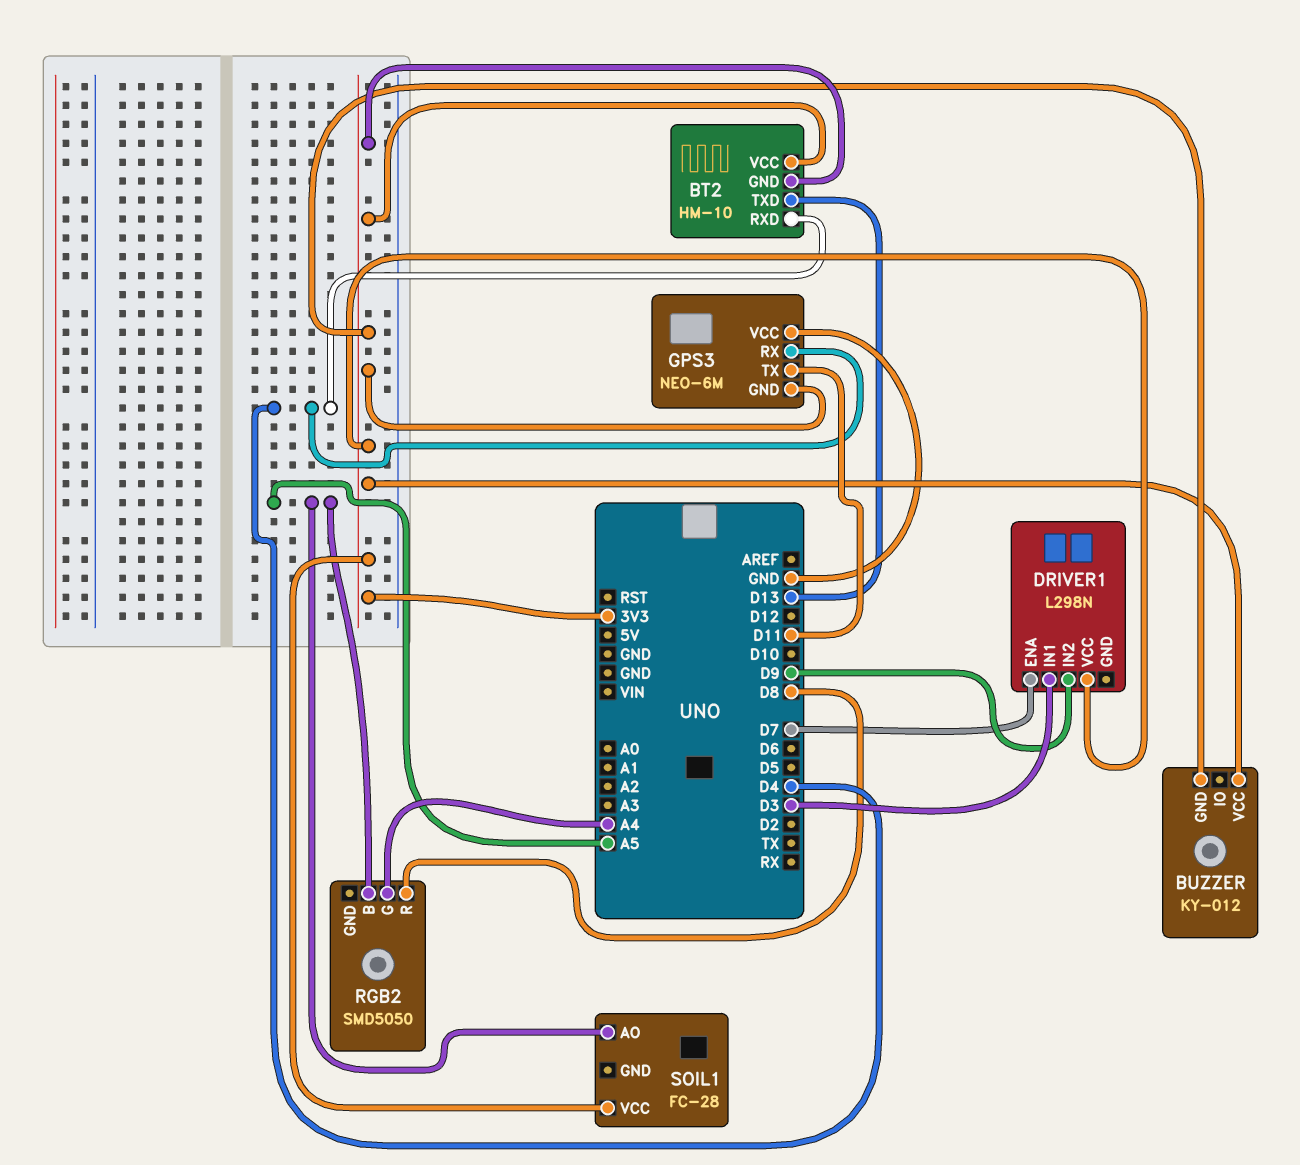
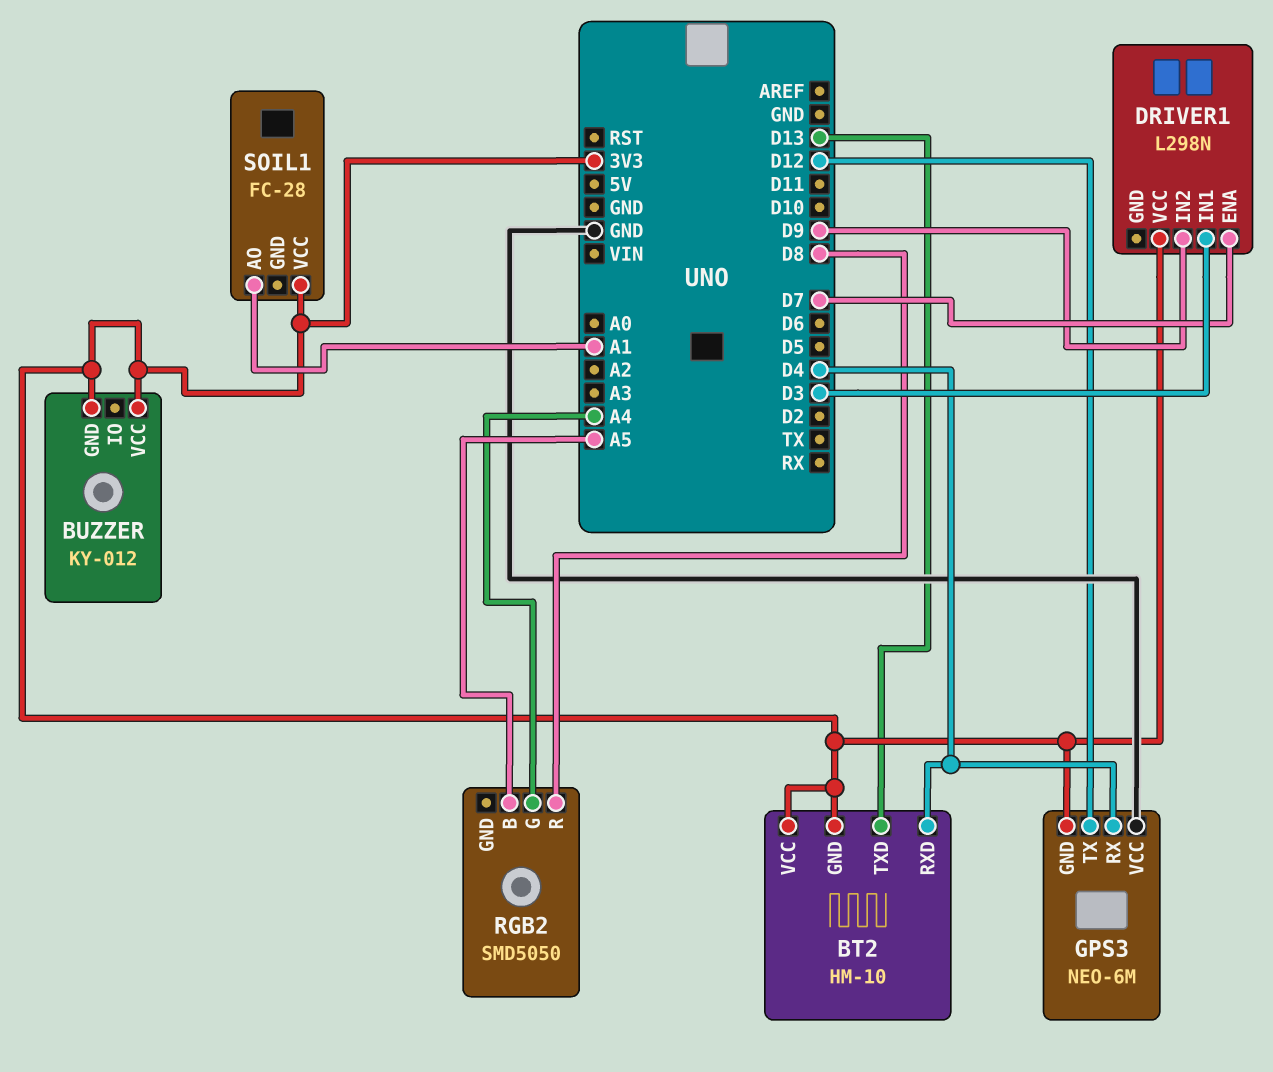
GPS3 pin TX: D11 -> D12
SOIL1 pin AO: A5 -> A1

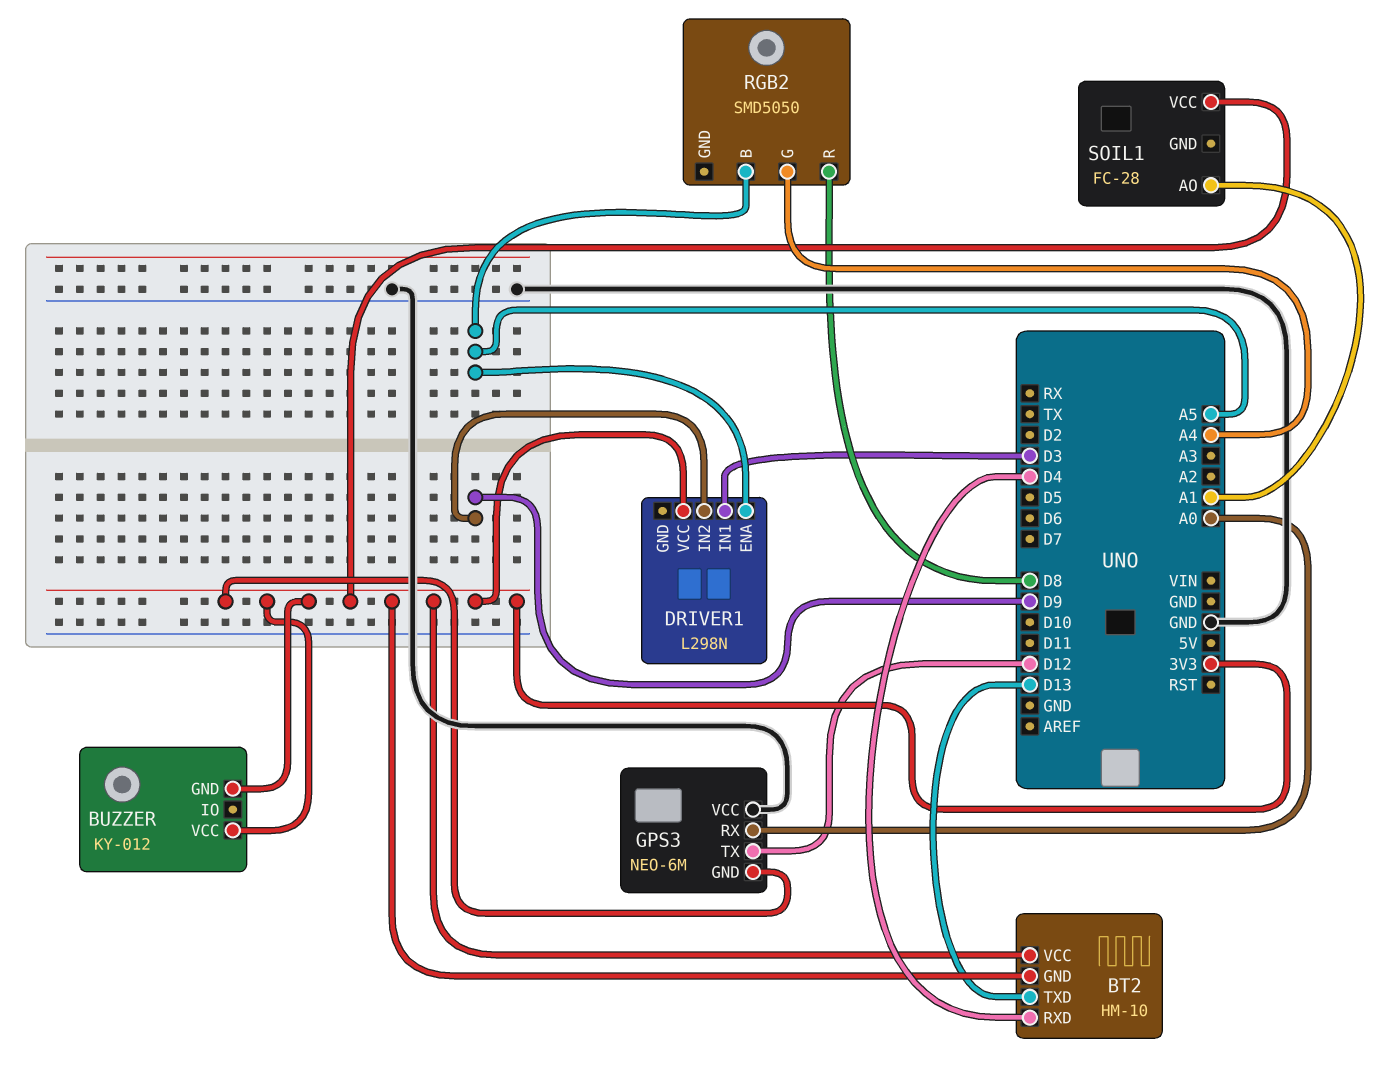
DRIVER1 pin ENA: D7 -> A5
GPS3 pin RX: D4 -> A0

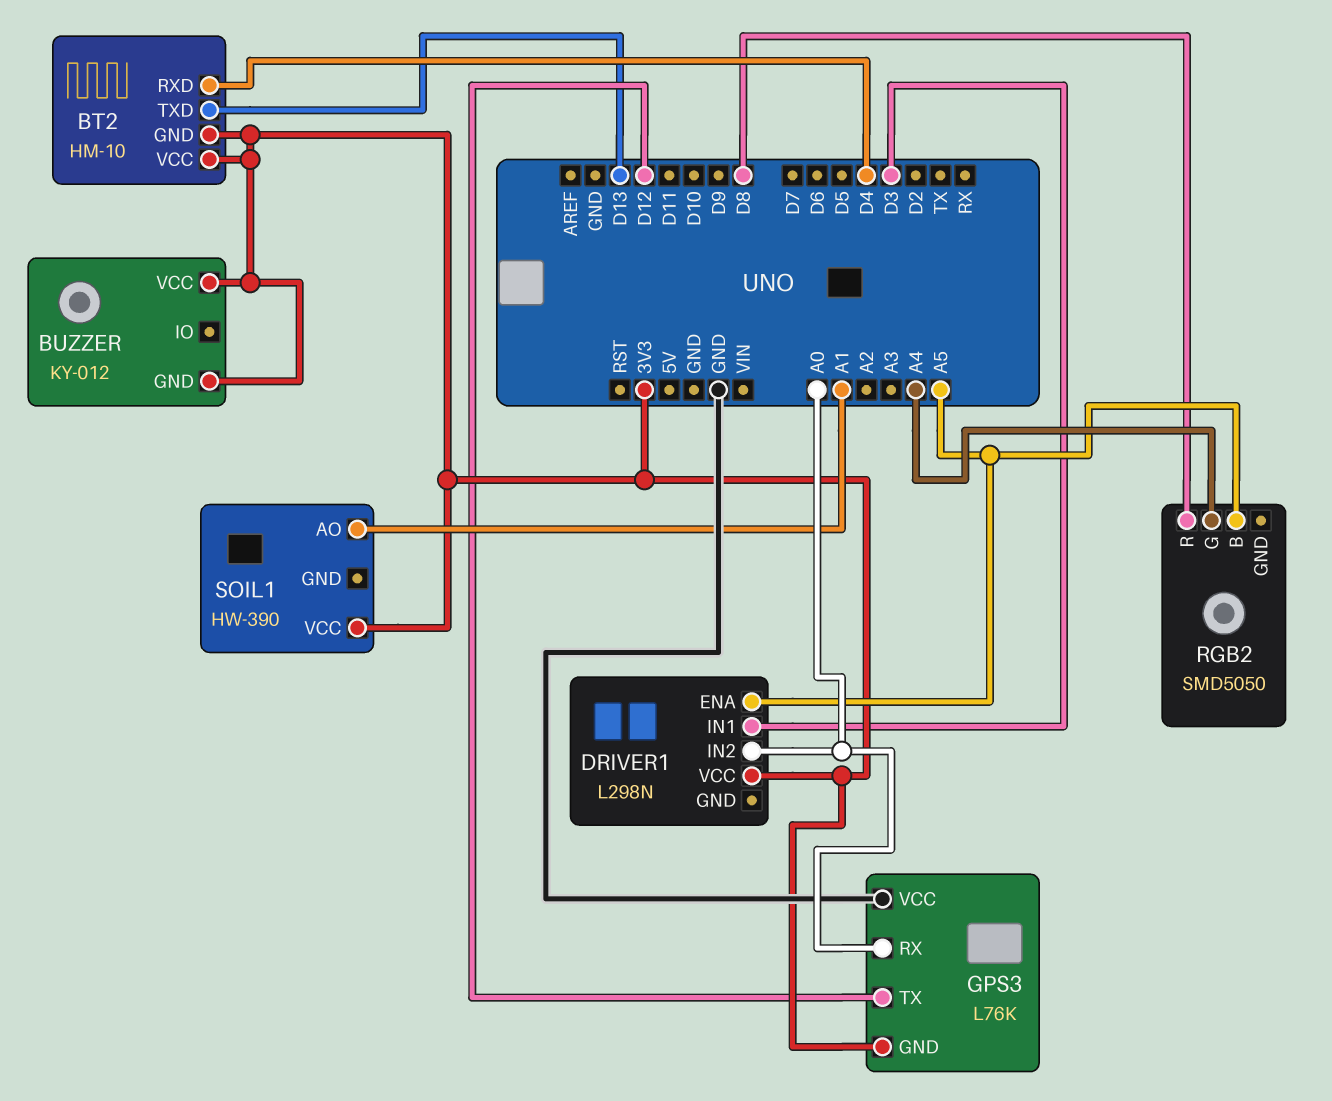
DRIVER1 pin IN2: D9 -> A0
GPS3: NEO-6M -> L76K
SOIL1: FC-28 -> HW-390

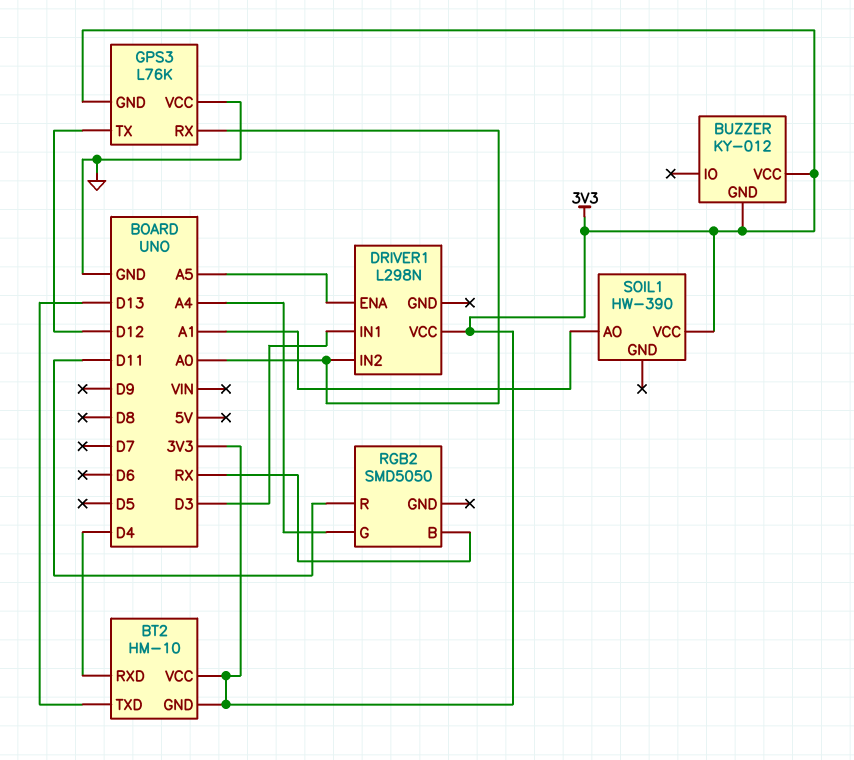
RGB2 pin B: A5 -> RX
RGB2 pin R: D8 -> D11

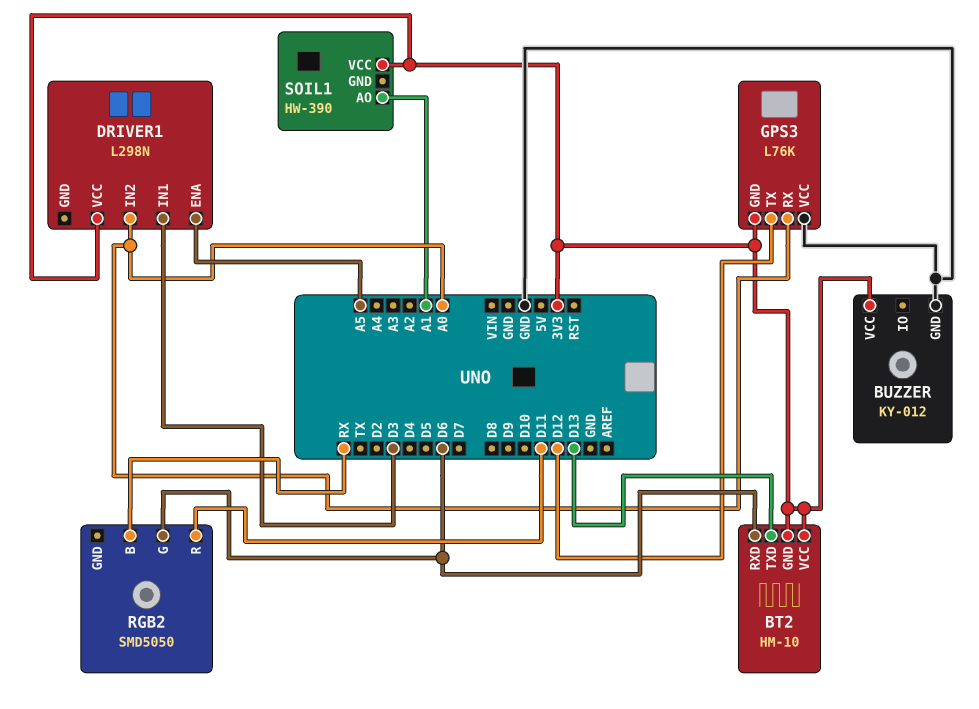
BT2 pin RXD: D4 -> D6
BUZZER pin GND: 3V3 -> GND
RGB2 pin G: A4 -> D6

